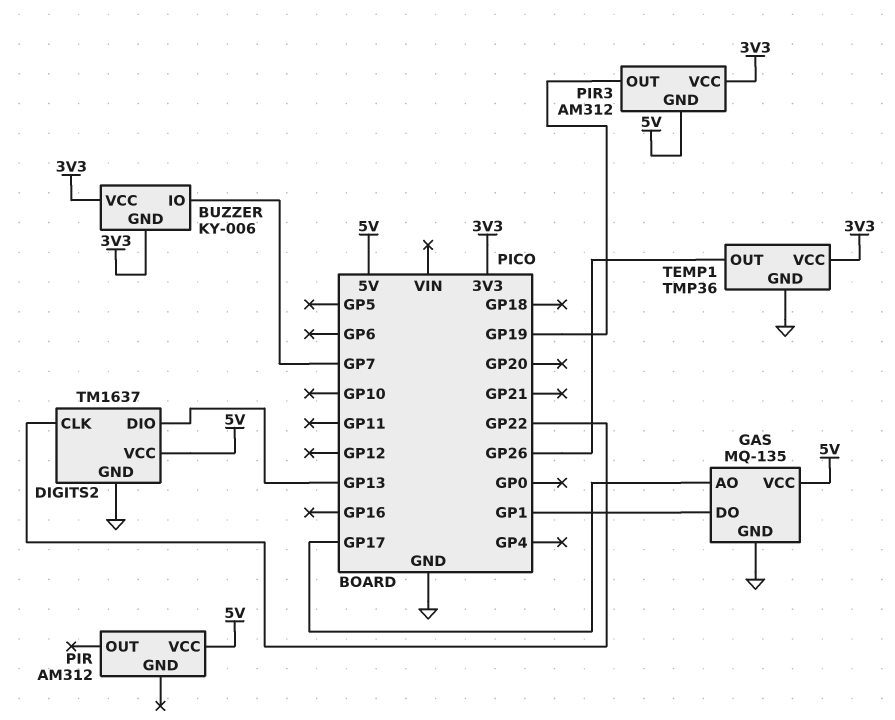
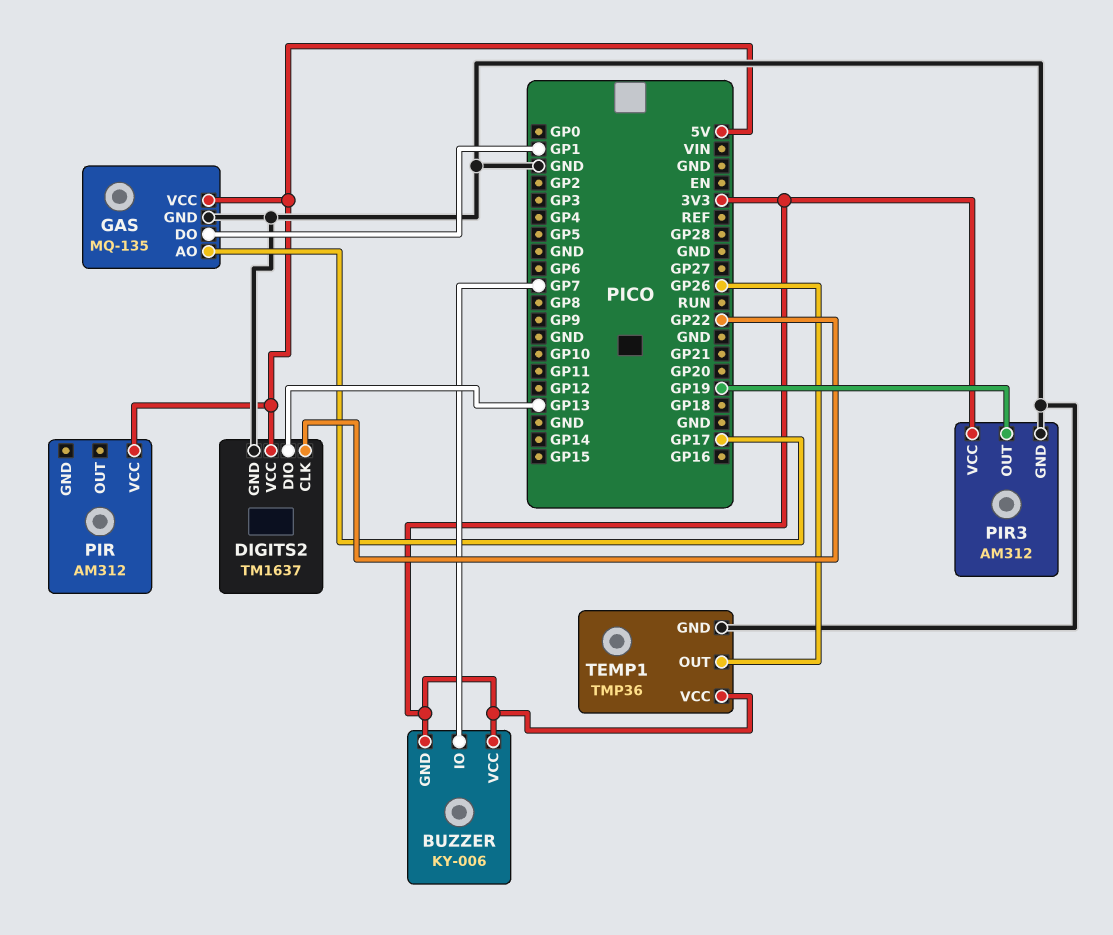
PIR3 pin GND: 5V -> GND

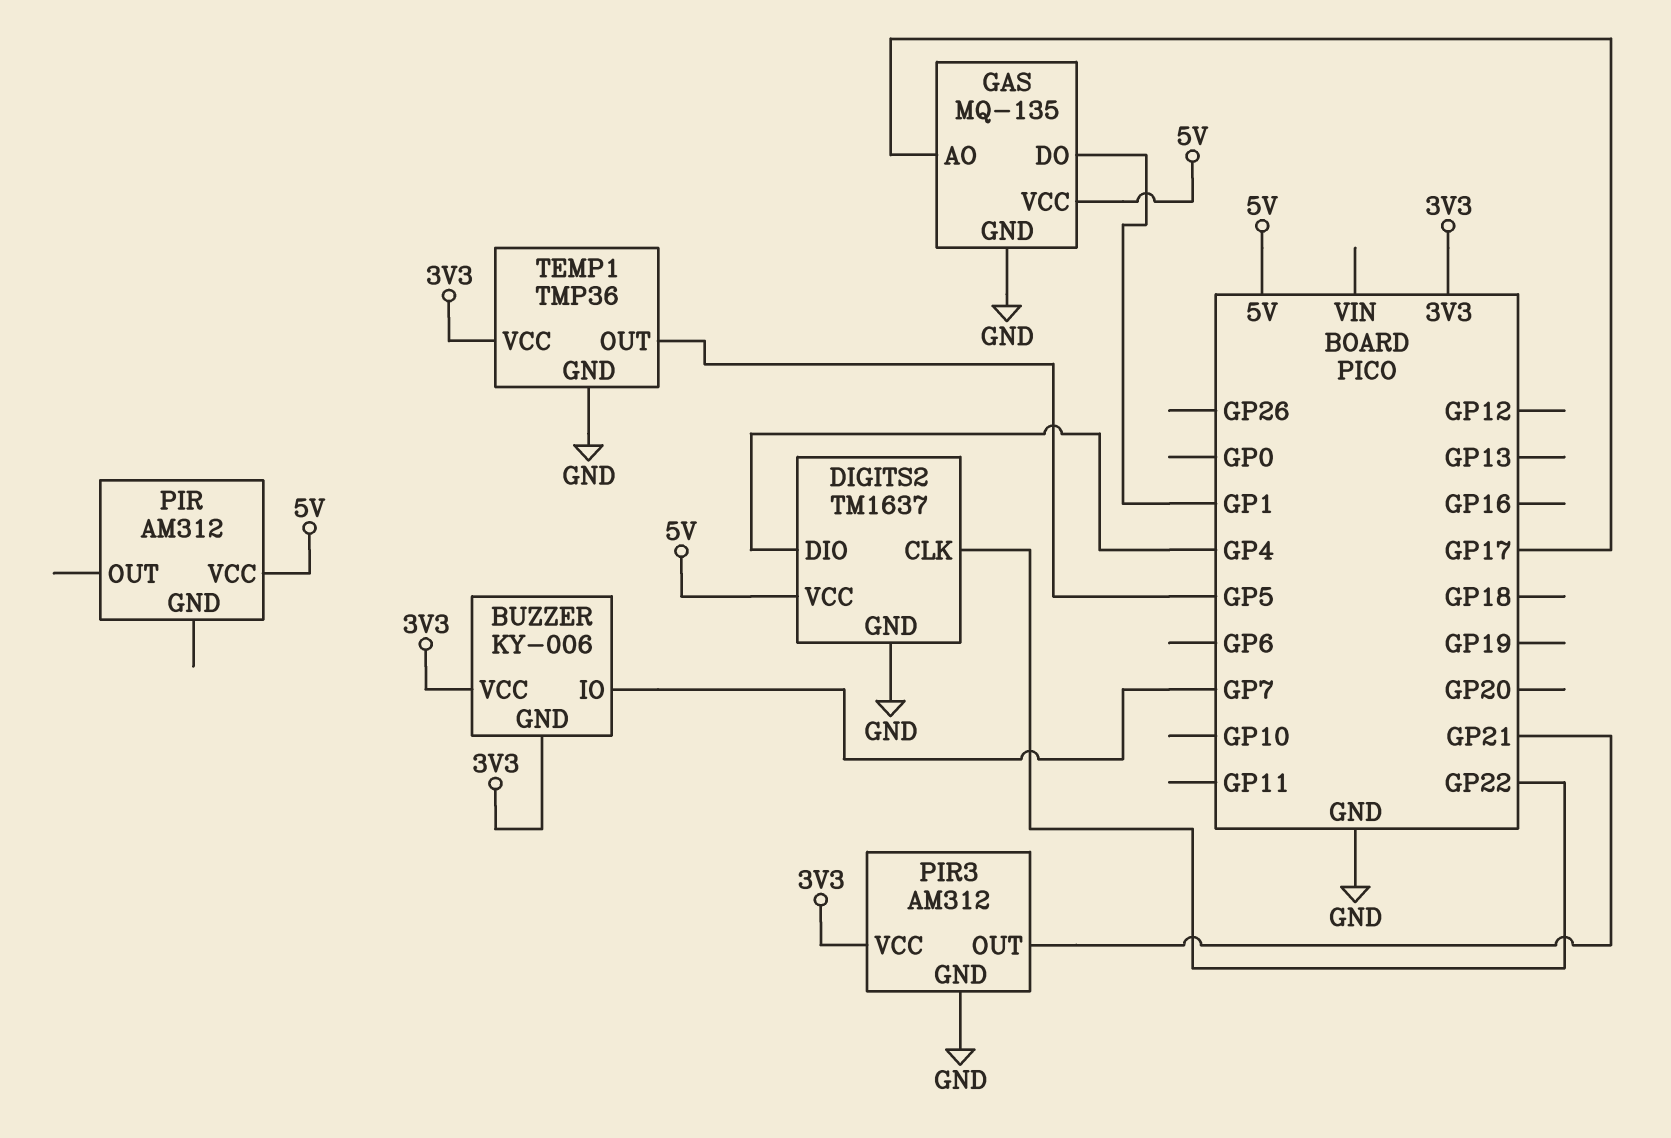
DIGITS2 pin DIO: GP13 -> GP4
PIR3 pin OUT: GP19 -> GP21
TEMP1 pin OUT: GP26 -> GP5

